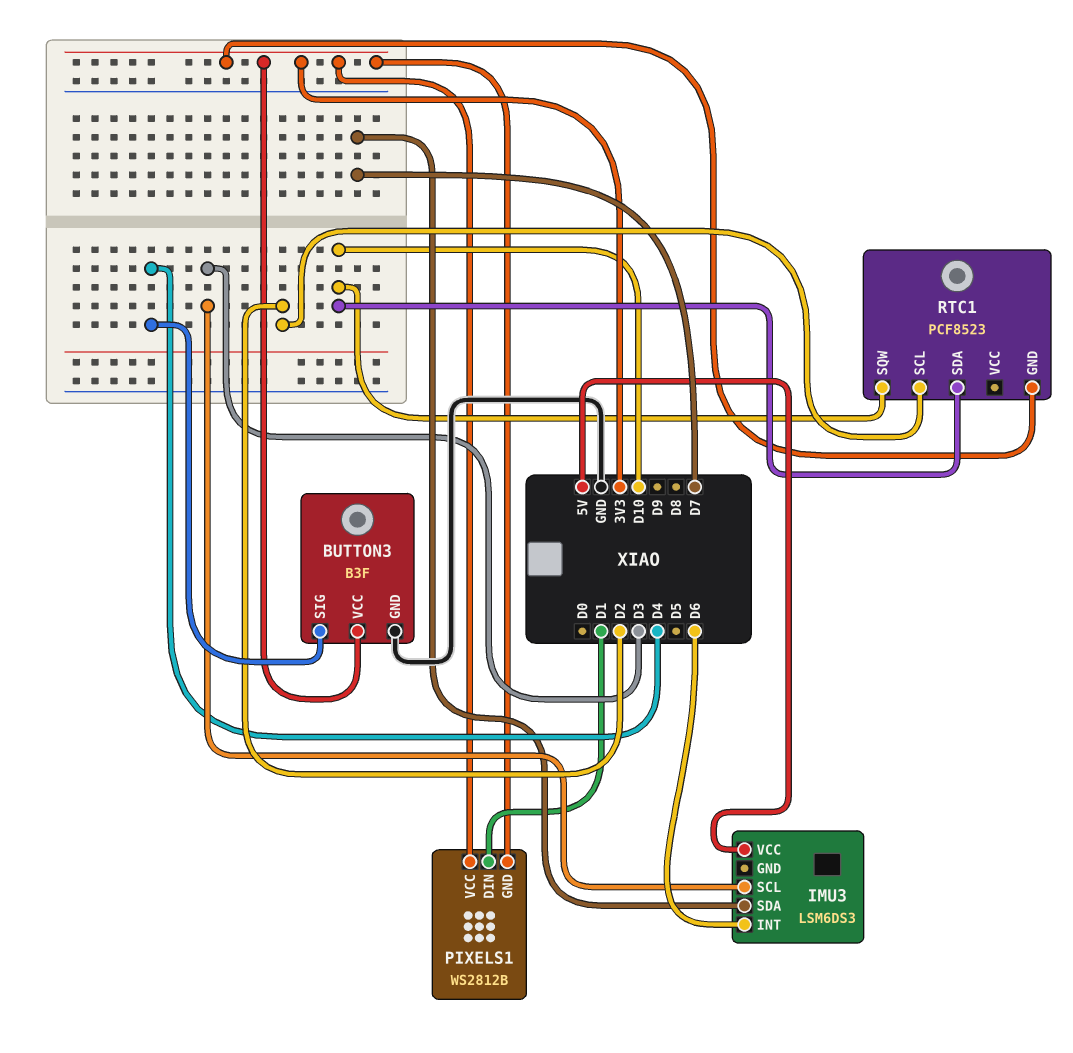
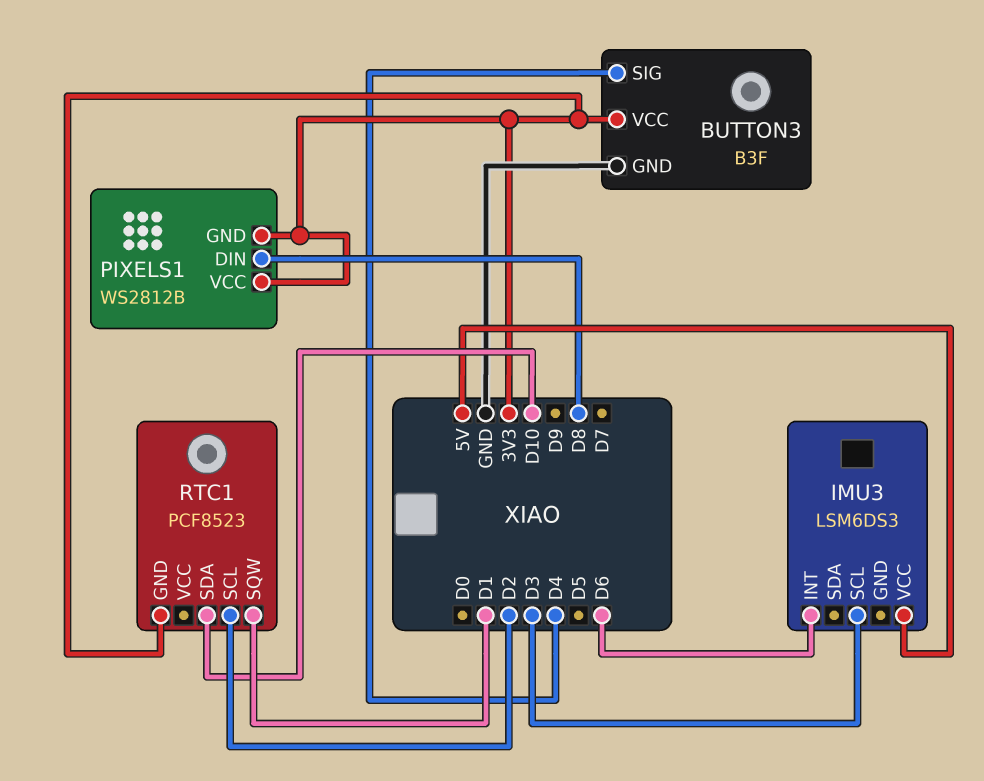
IMU3 pin SDA: D7 -> none
PIXELS1 pin DIN: D1 -> D8
RTC1 pin SQW: D10 -> D1

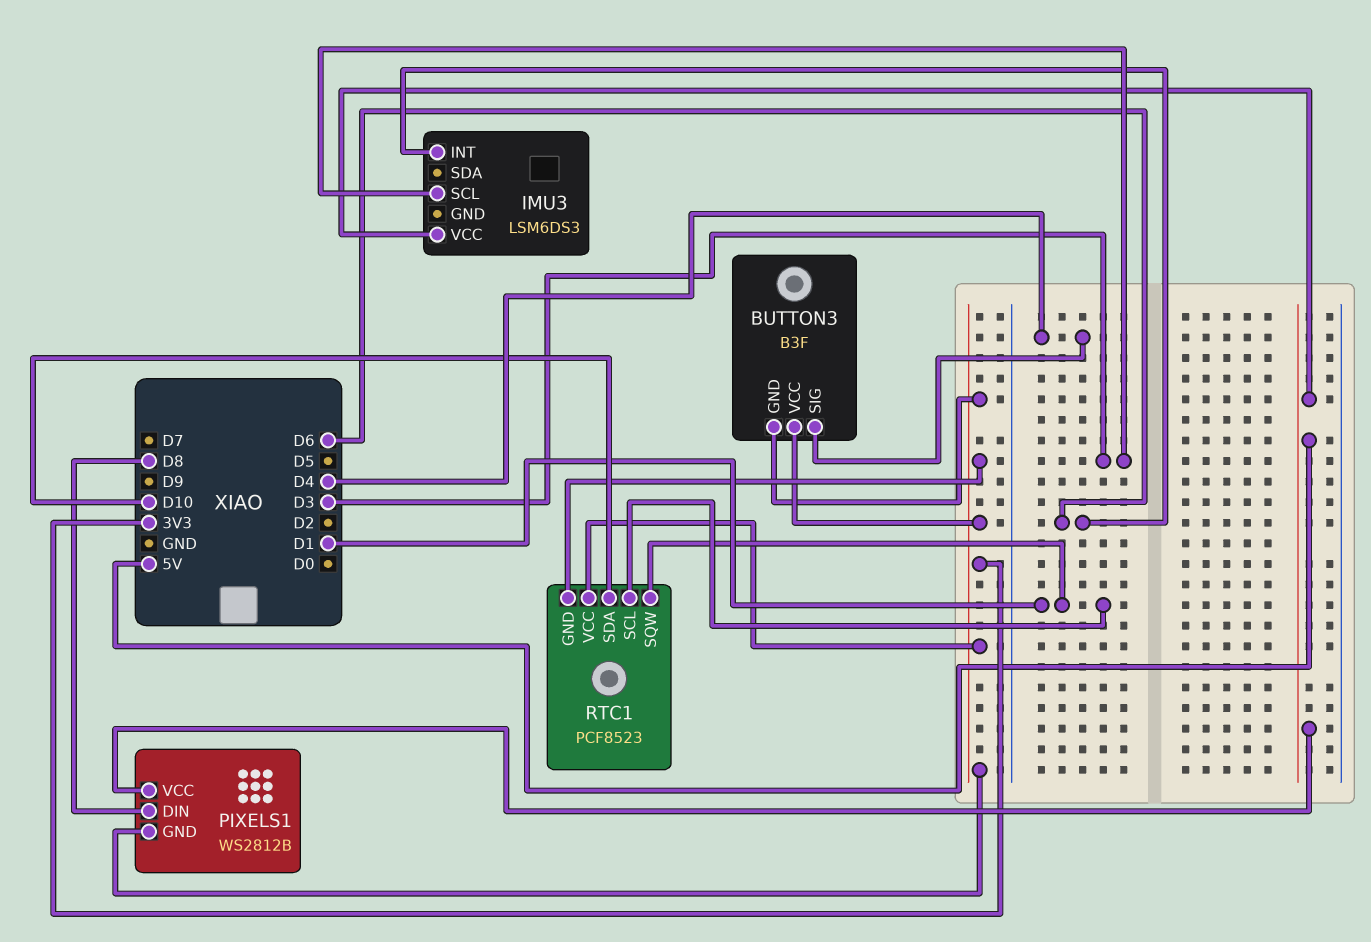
BUTTON3 pin GND: GND -> 3V3
PIXELS1 pin VCC: 3V3 -> 5V
RTC1 pin SCL: D2 -> D1
RTC1 pin VCC: none -> 3V3

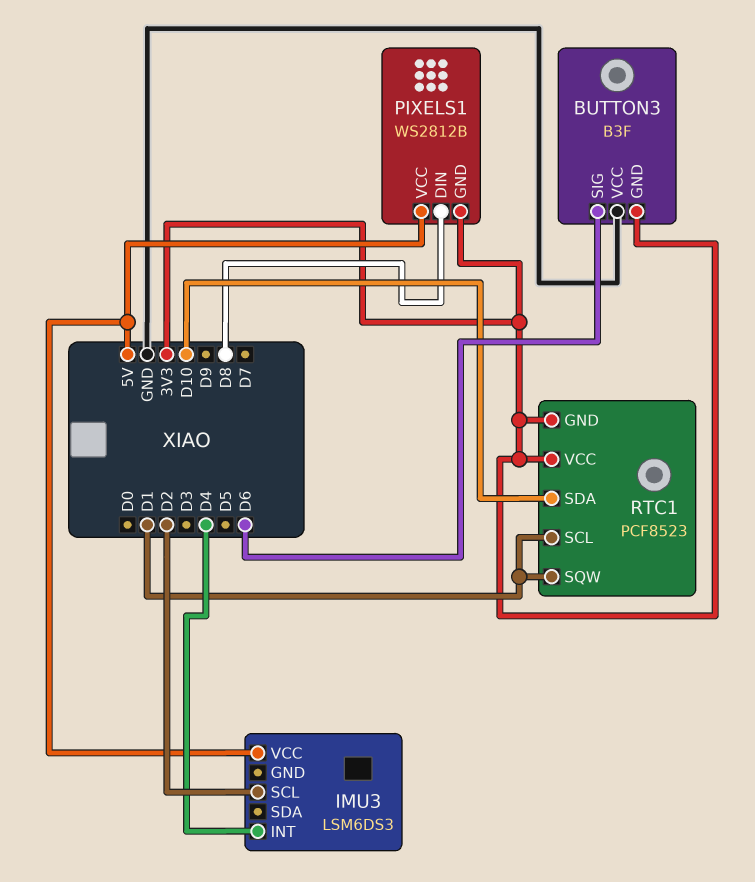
BUTTON3 pin SIG: D4 -> D6
BUTTON3 pin VCC: 3V3 -> GND
IMU3 pin INT: D6 -> D4
IMU3 pin SCL: D3 -> D2

